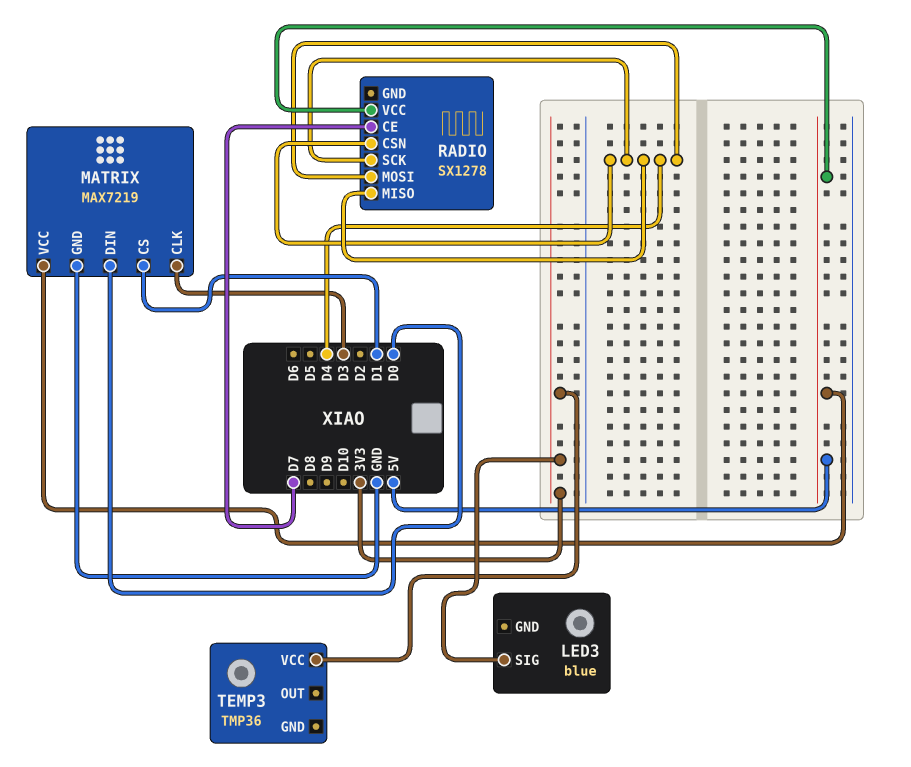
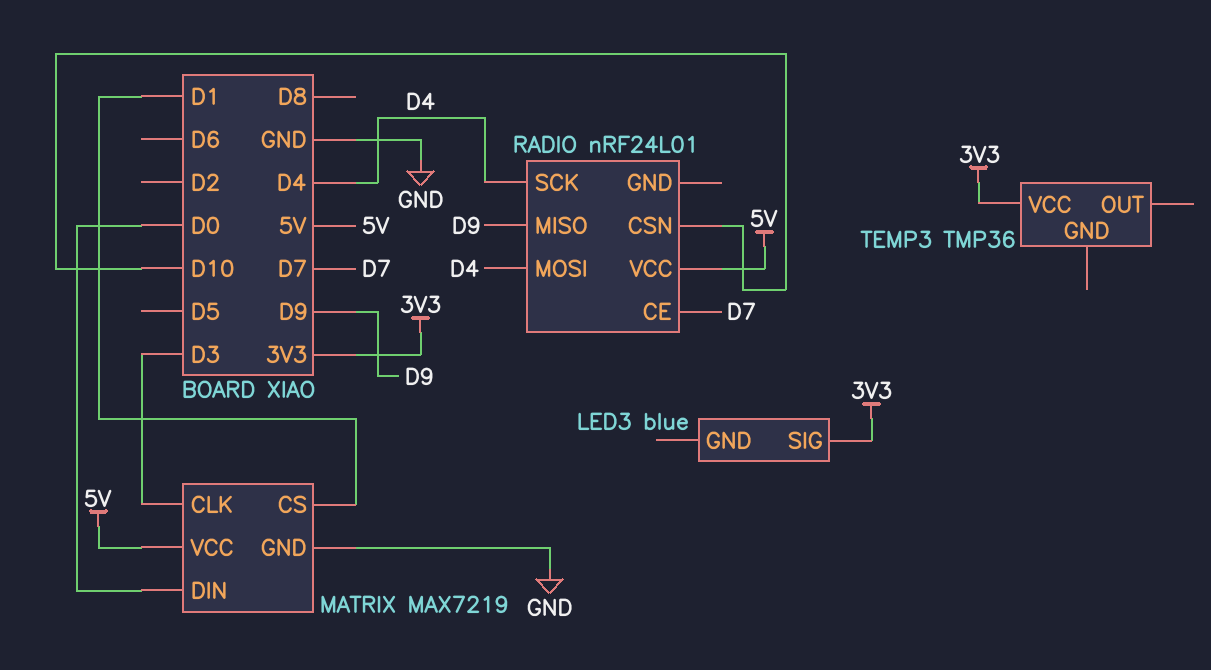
RADIO: SX1278 -> nRF24L01
RADIO pin CSN: D4 -> D10
RADIO pin MISO: D4 -> D9

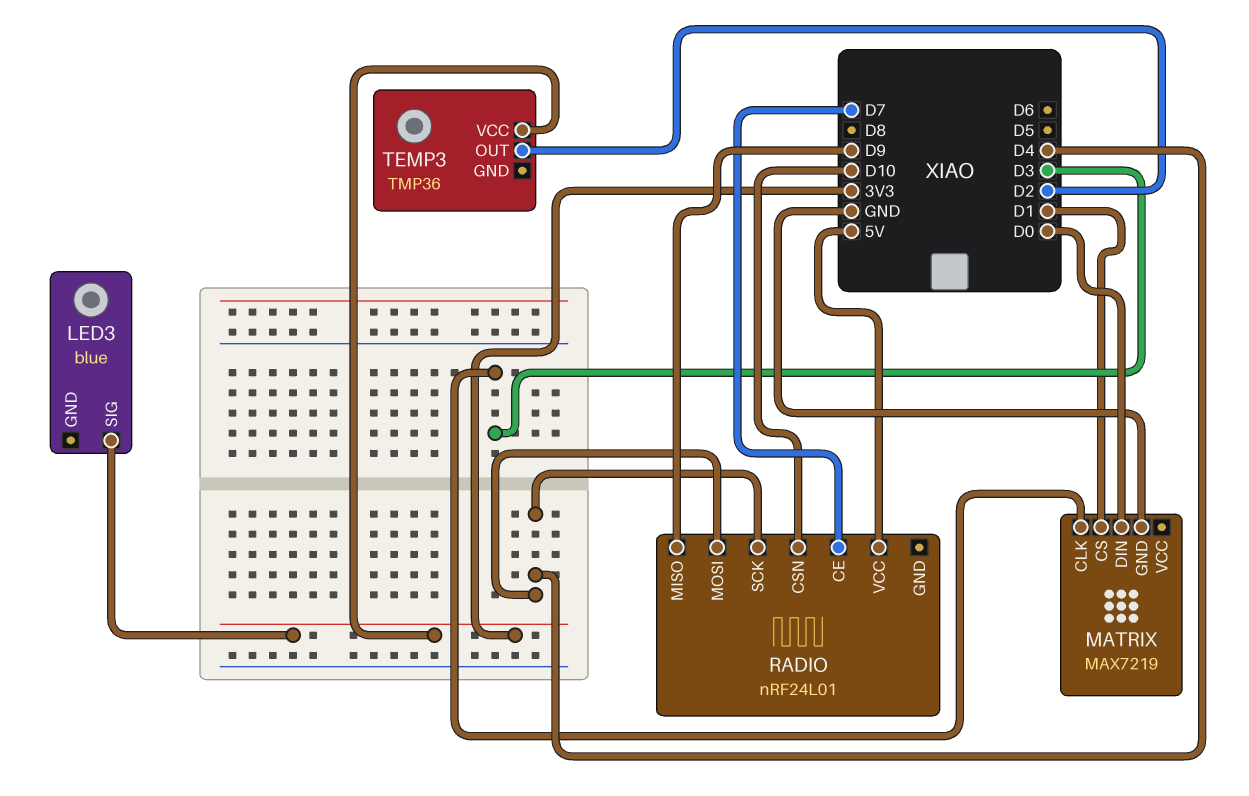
MATRIX pin VCC: 5V -> none
TEMP3 pin OUT: none -> D2

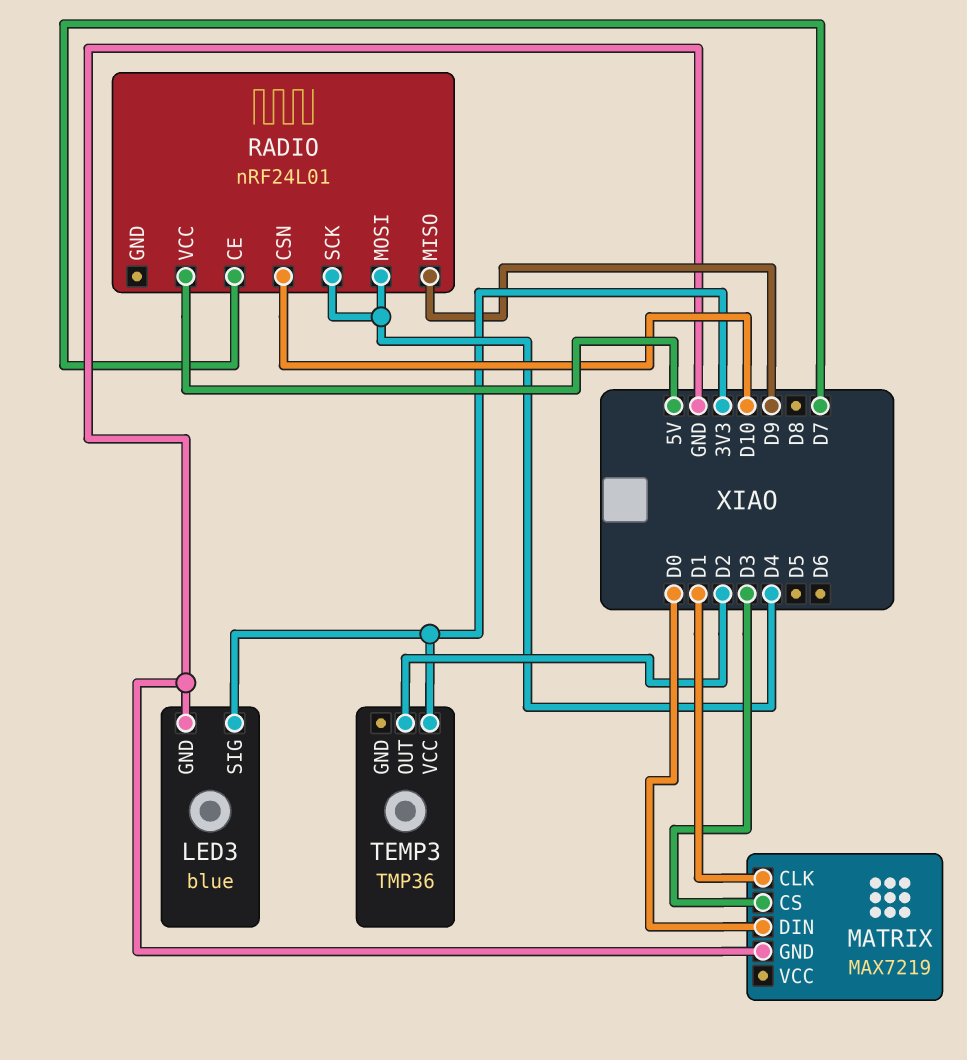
LED3 pin GND: none -> GND
MATRIX pin CLK: D3 -> D1
MATRIX pin CS: D1 -> D3

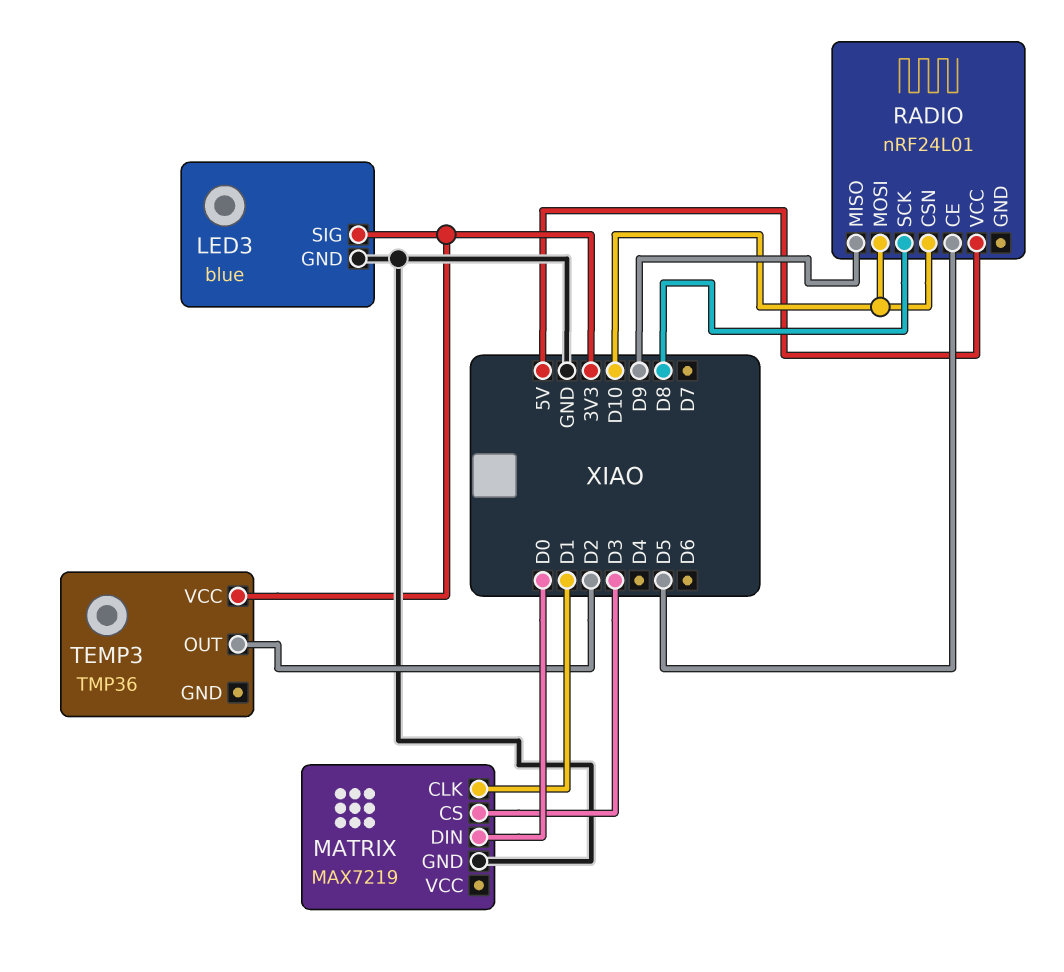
RADIO pin CE: D7 -> D5
RADIO pin MOSI: D4 -> D10
RADIO pin SCK: D4 -> D8

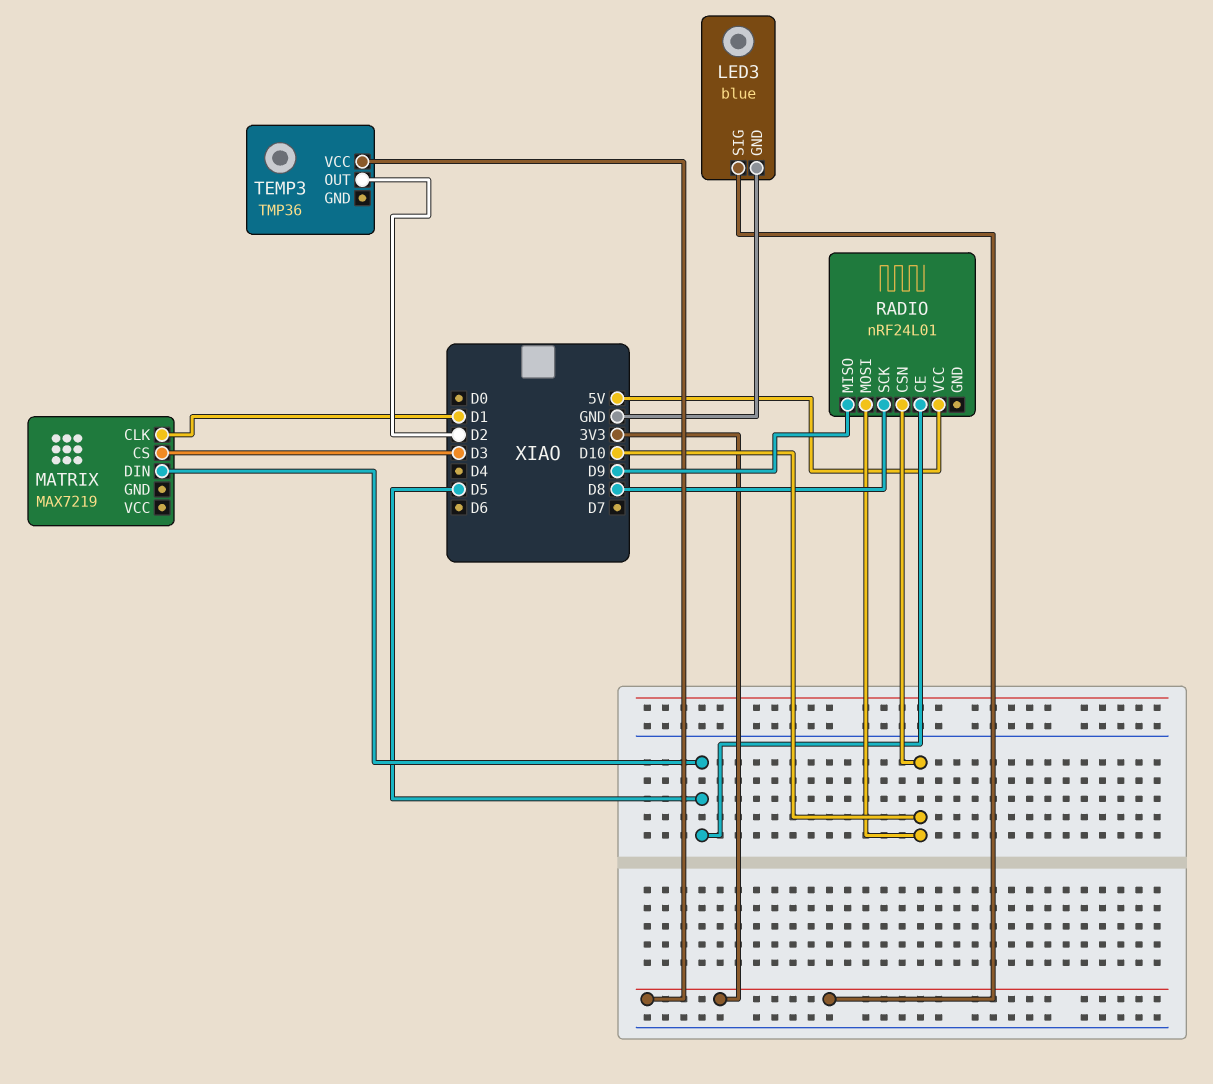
MATRIX pin DIN: D0 -> D5
MATRIX pin GND: GND -> none

